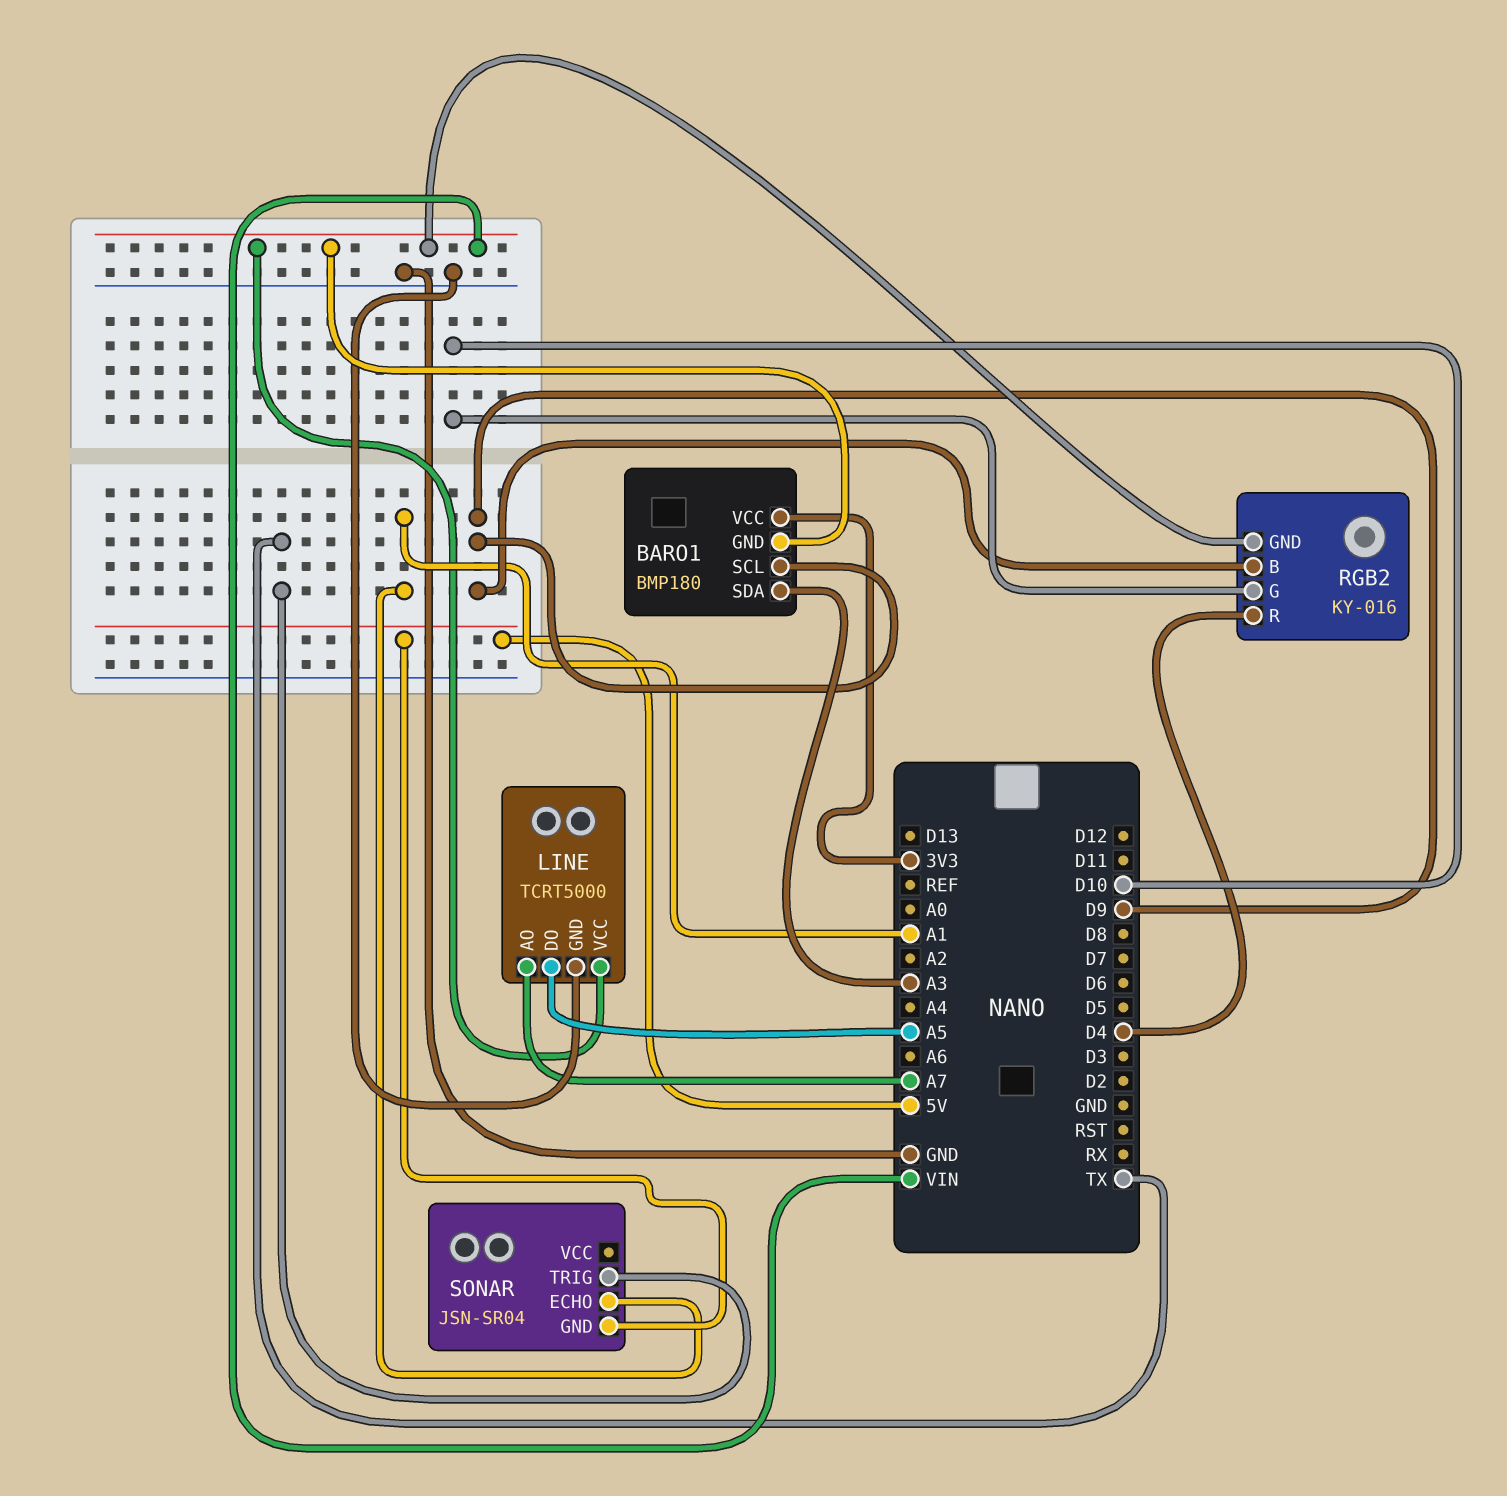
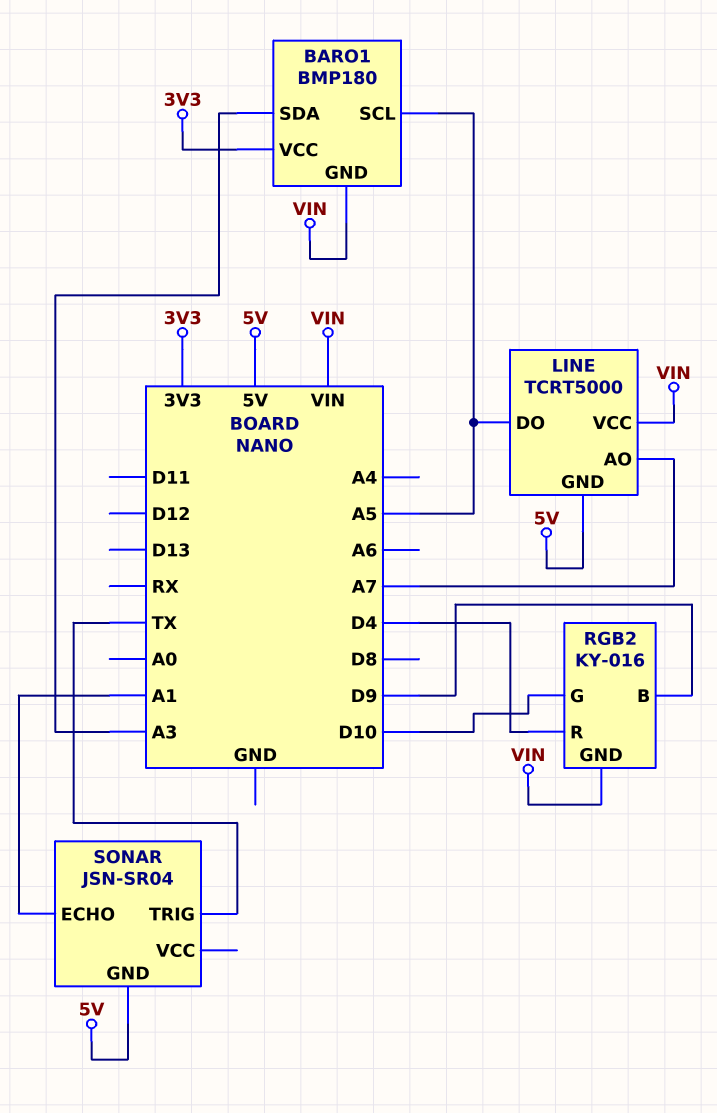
BARO1 pin SCL: D9 -> A5
LINE pin GND: GND -> 5V

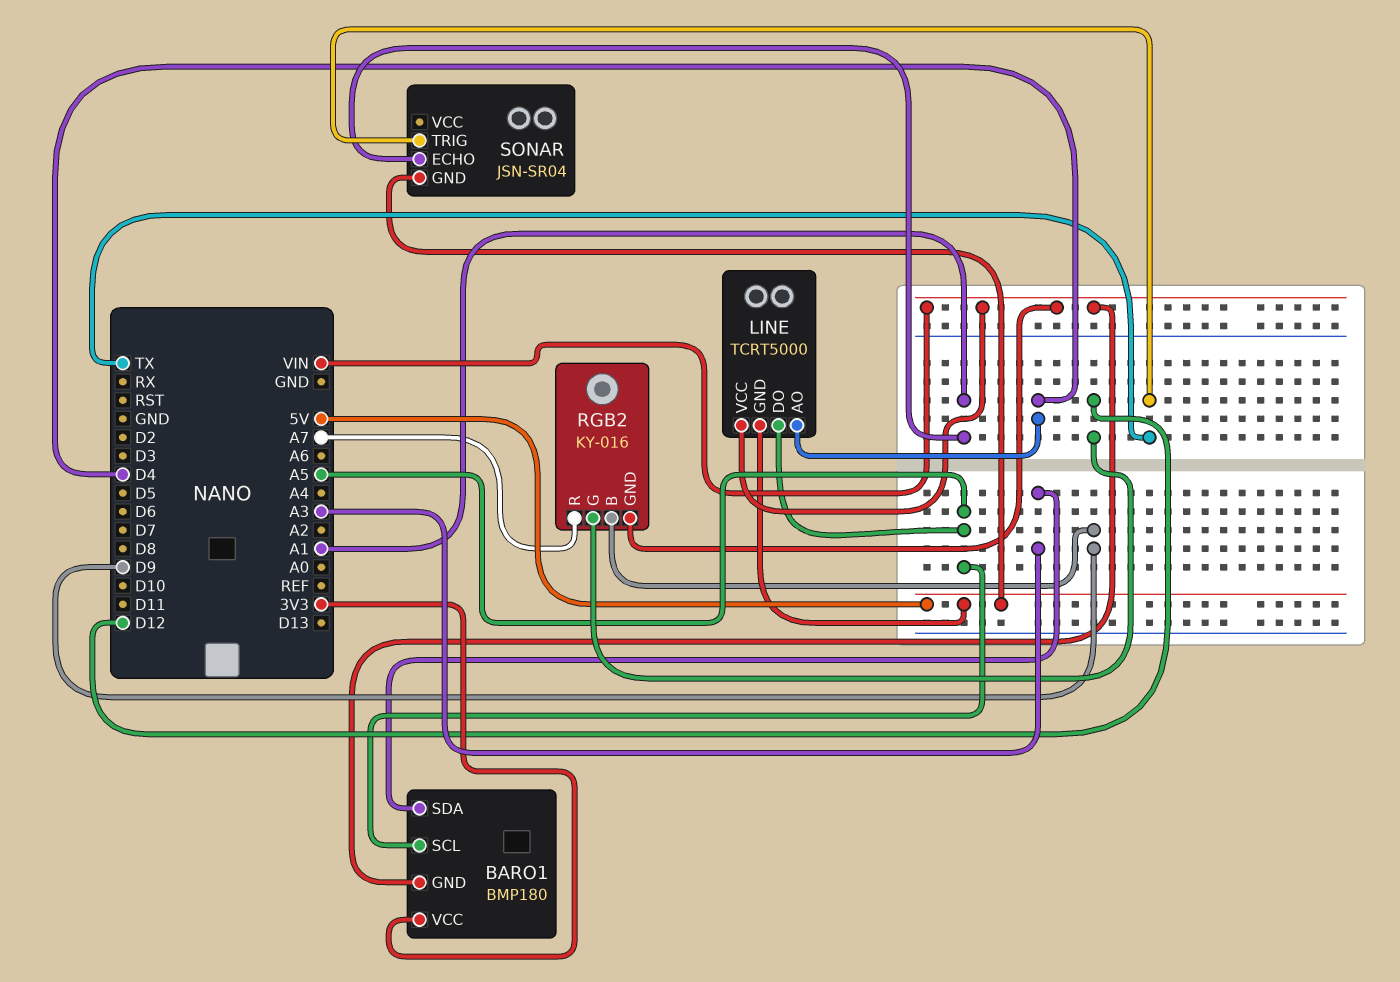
LINE pin AO: A7 -> D4
RGB2 pin G: D10 -> D12
RGB2 pin R: D4 -> A7

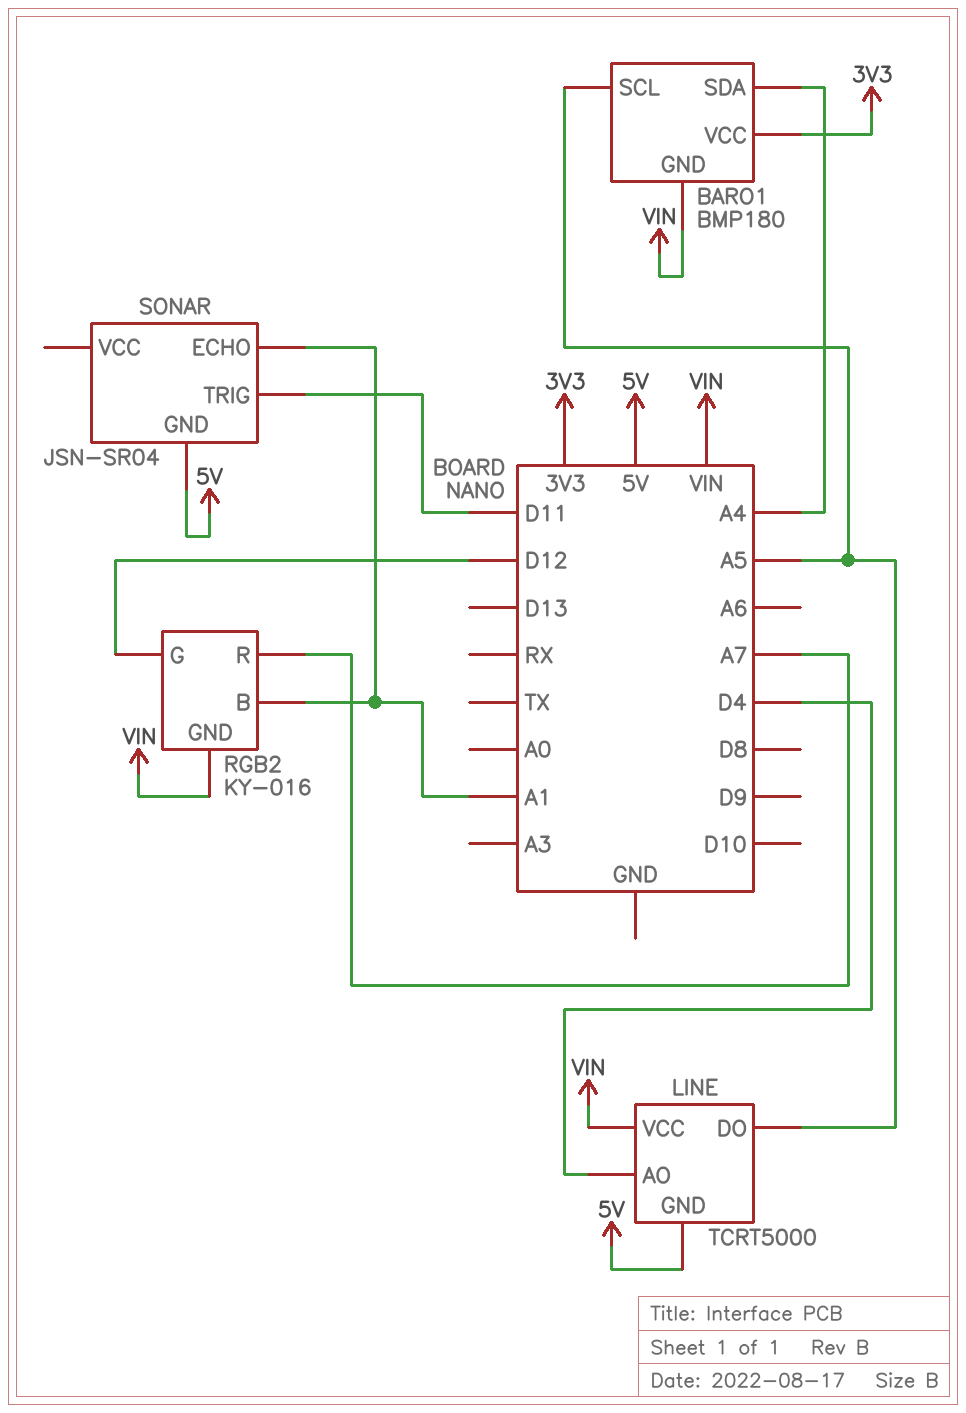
BARO1 pin SDA: A3 -> A4
RGB2 pin B: D9 -> A1
SONAR pin TRIG: TX -> D11

